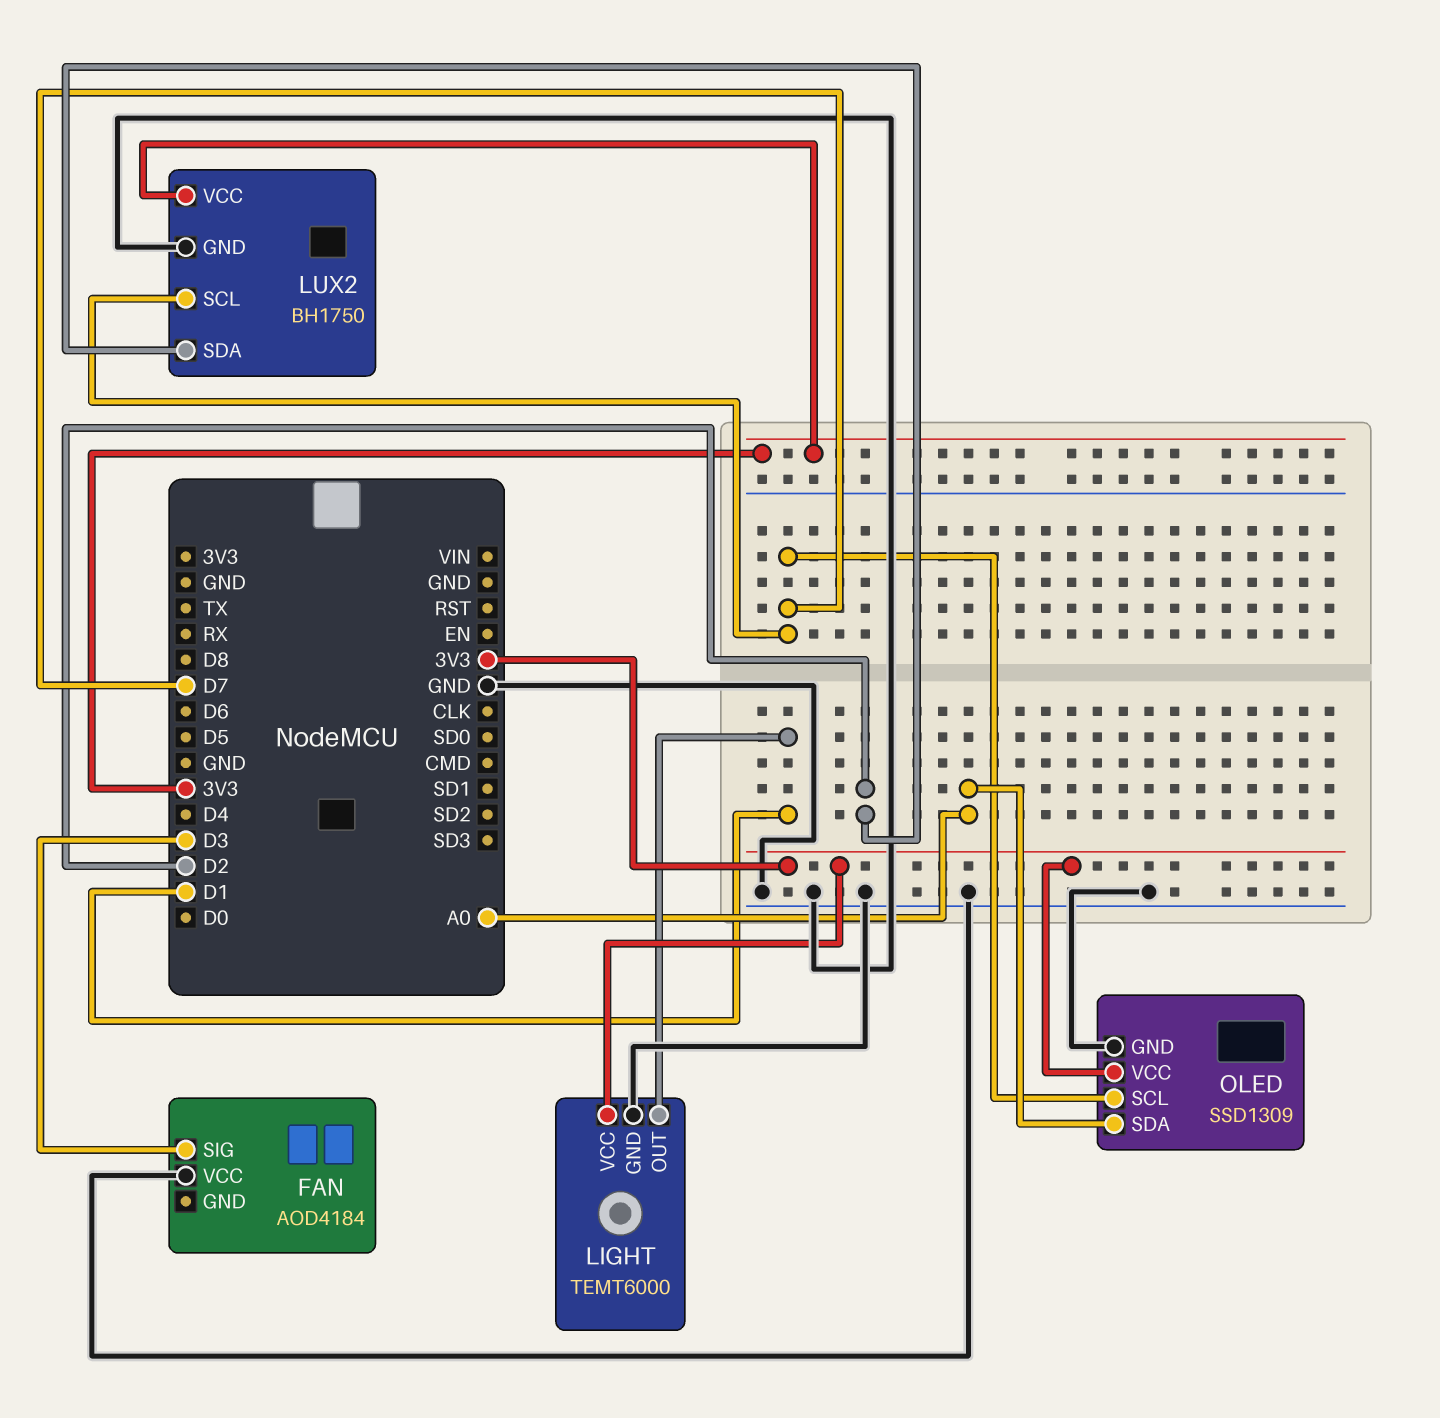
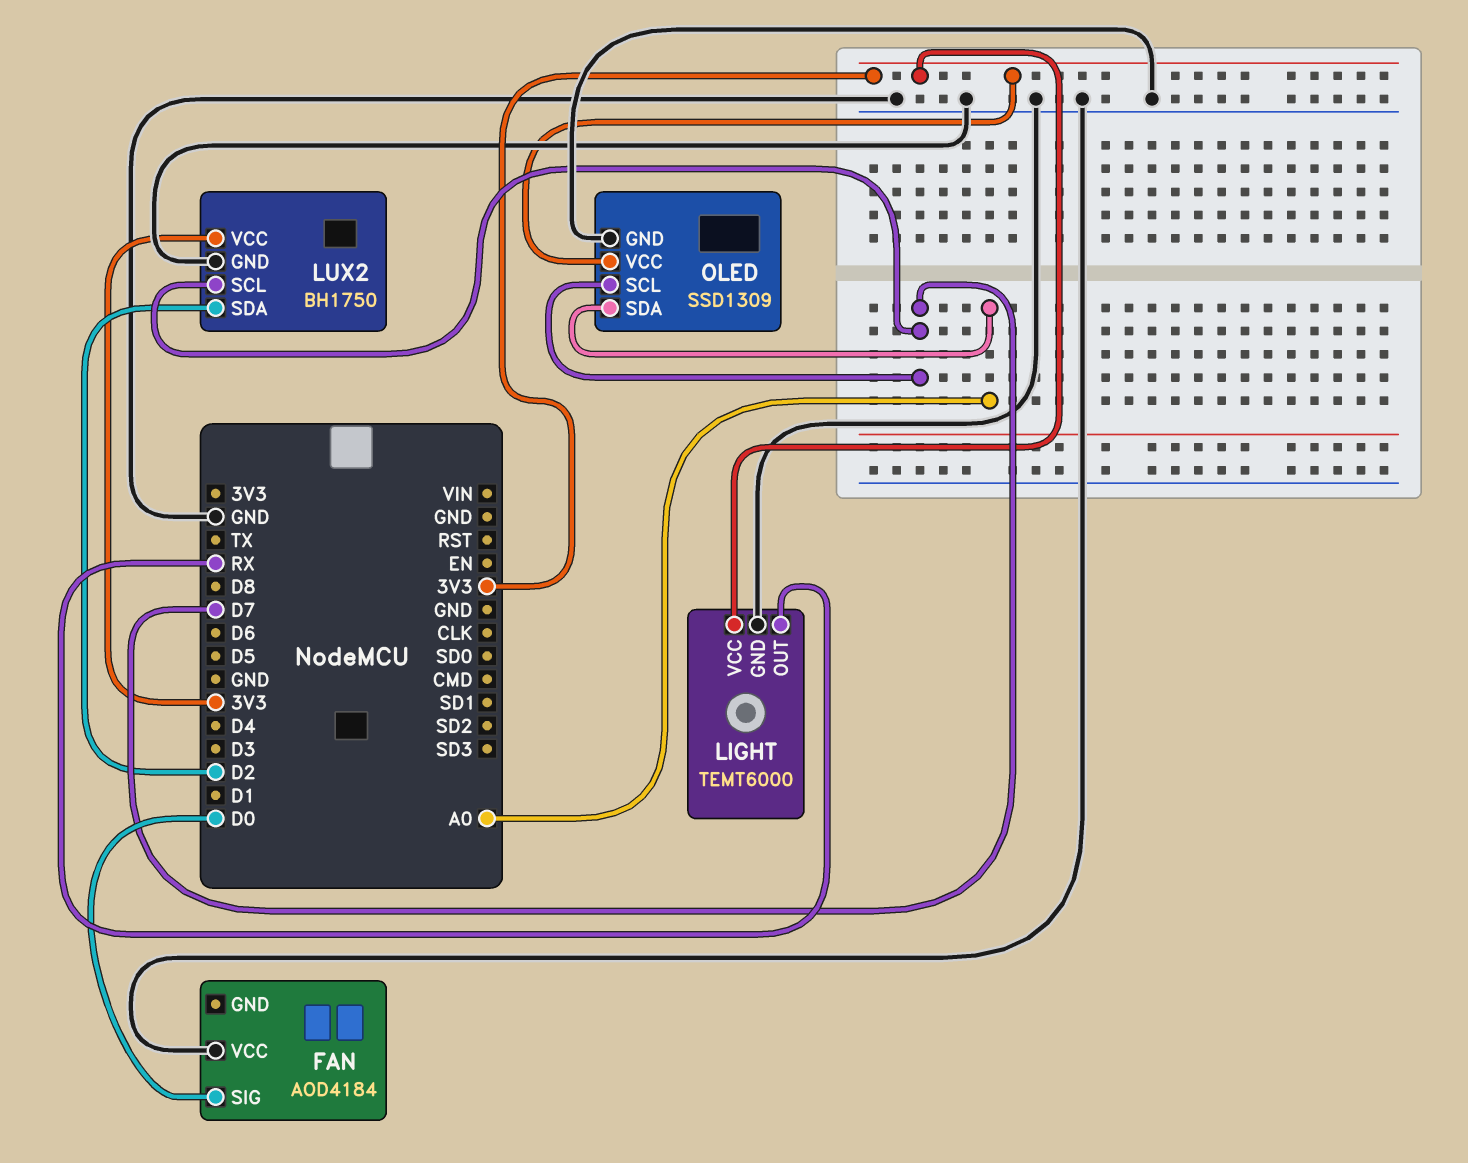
FAN pin SIG: D3 -> D0
LIGHT pin OUT: D1 -> RX

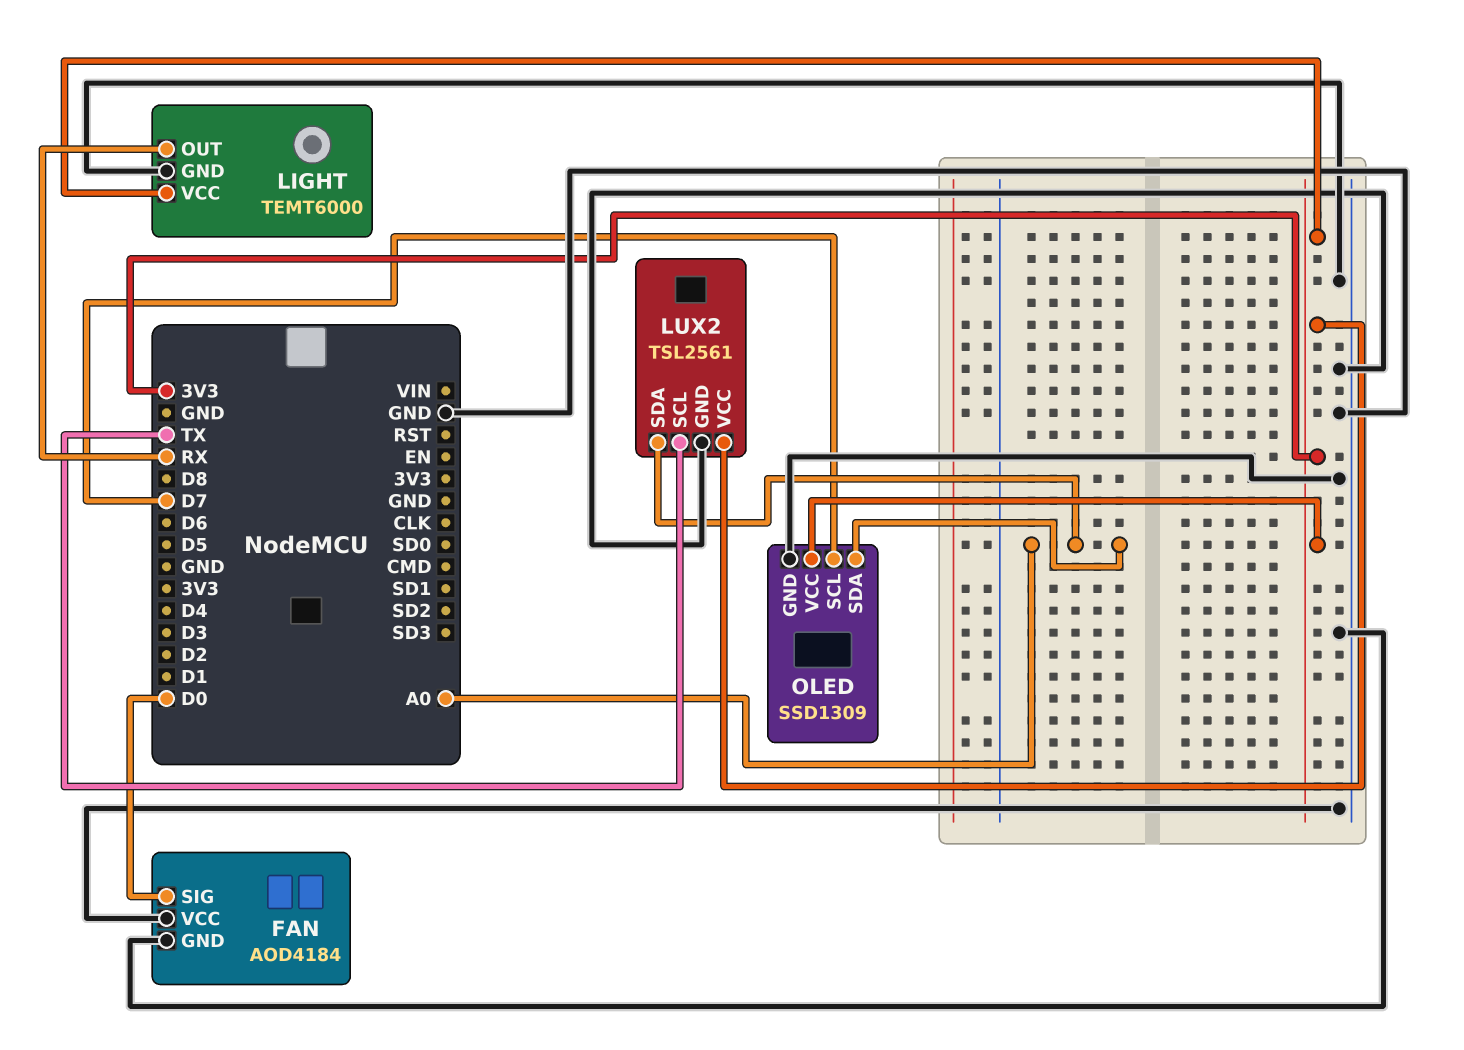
FAN pin GND: none -> GND
LUX2: BH1750 -> TSL2561
LUX2 pin SCL: D7 -> TX
LUX2 pin SDA: D2 -> A0

